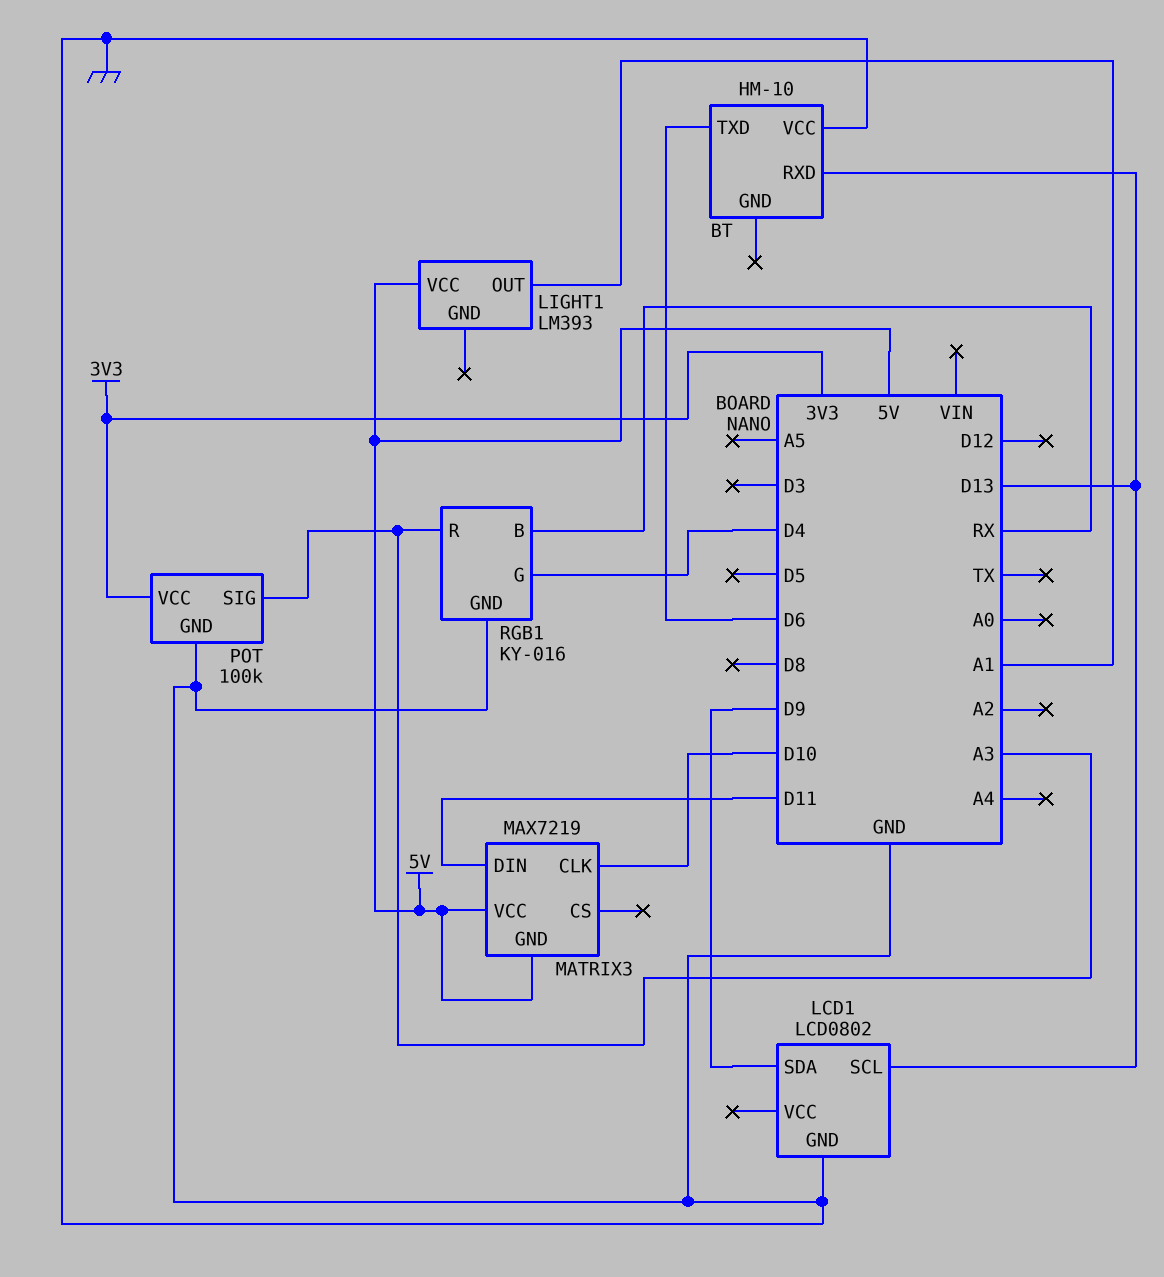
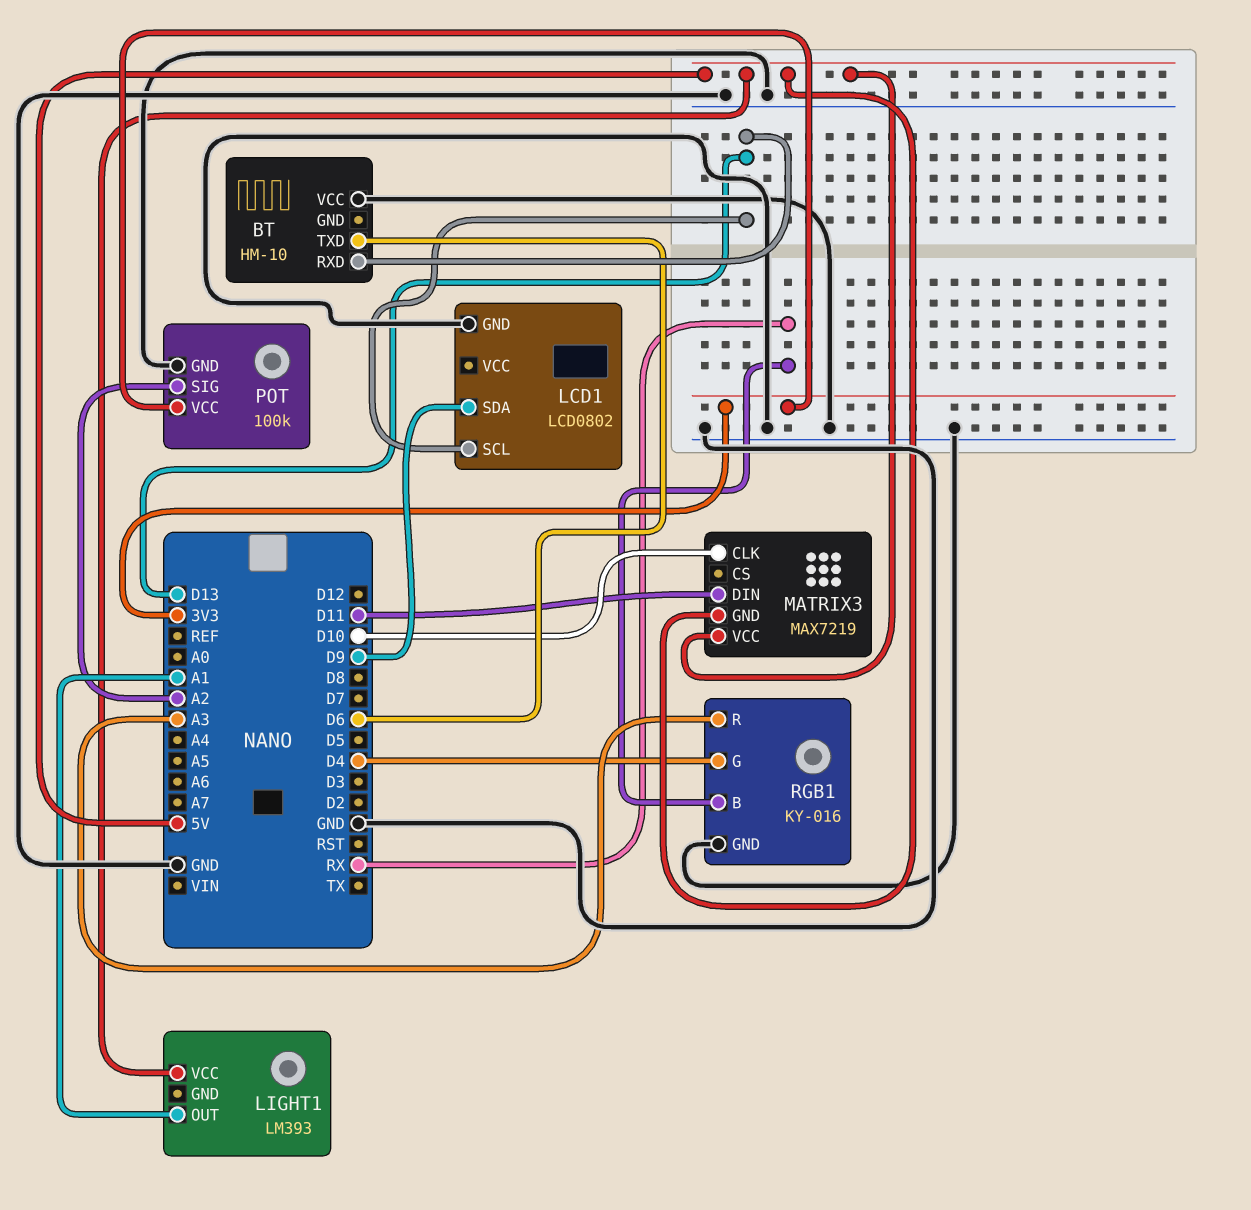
POT pin SIG: A3 -> A2

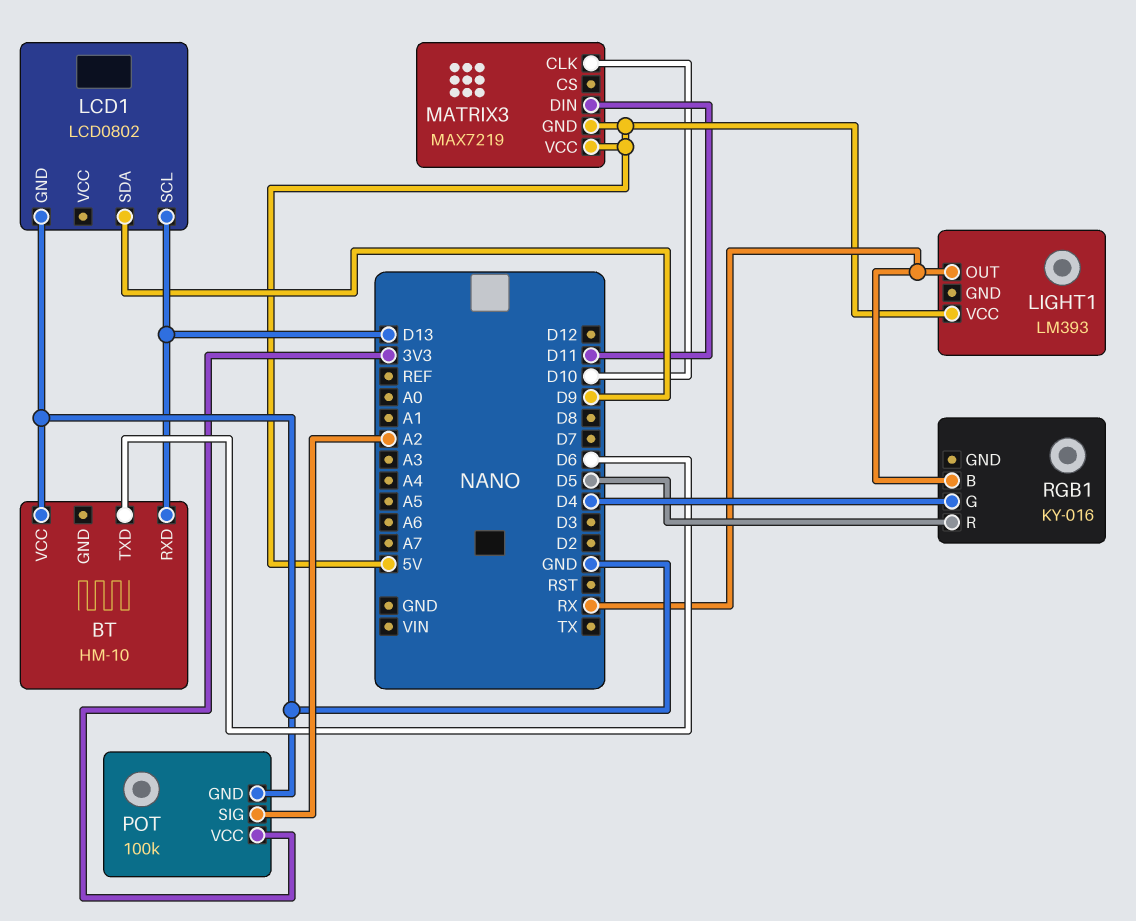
LIGHT1 pin OUT: A1 -> RX
RGB1 pin GND: GND -> none
RGB1 pin R: A3 -> D5

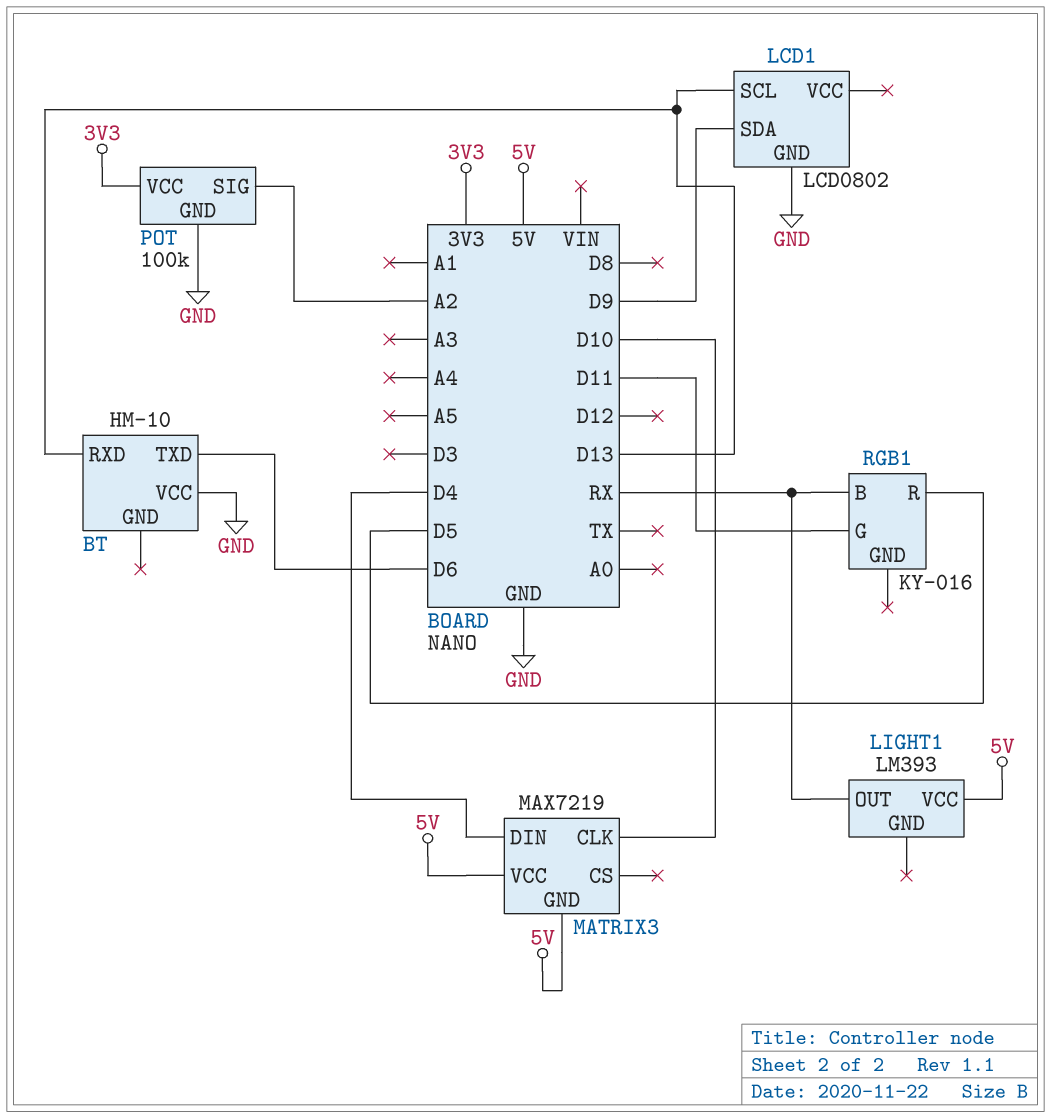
MATRIX3 pin DIN: D11 -> D4
RGB1 pin G: D4 -> D11

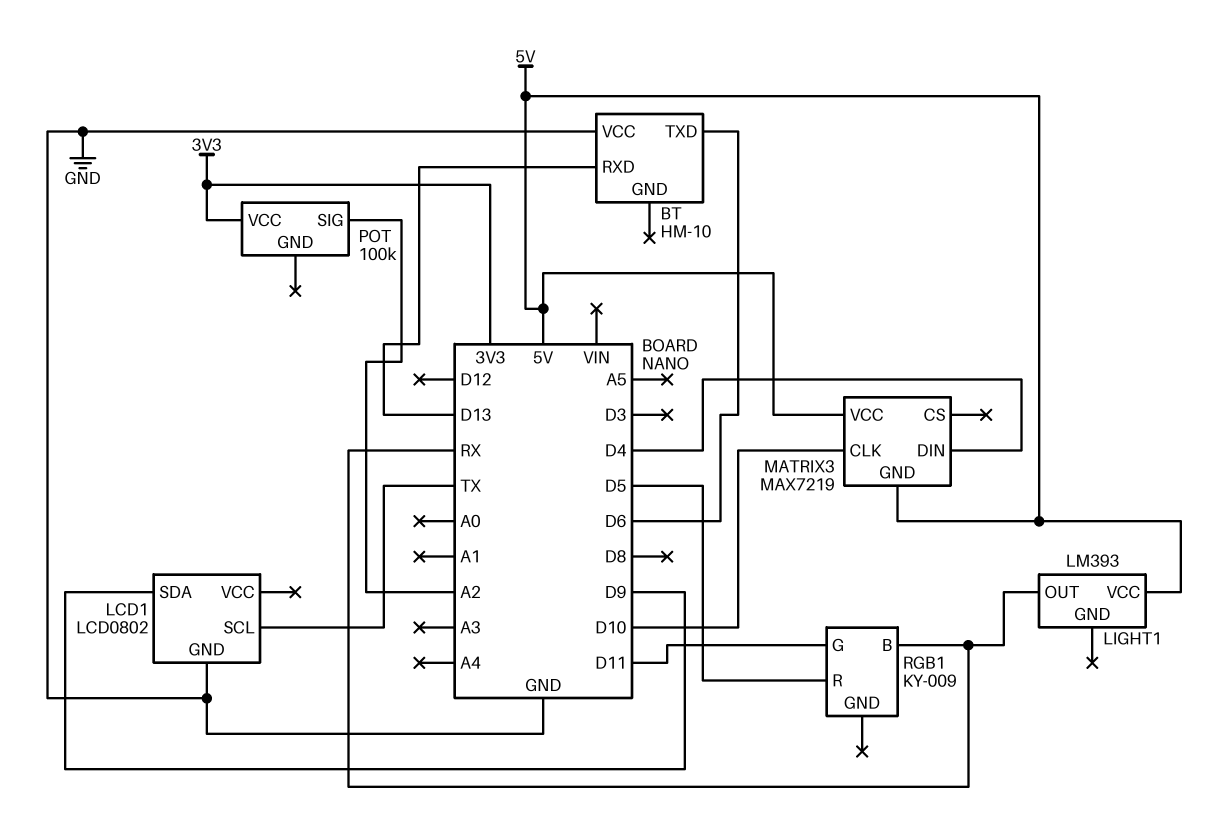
LCD1 pin SCL: D13 -> TX
POT pin GND: GND -> none
RGB1: KY-016 -> KY-009

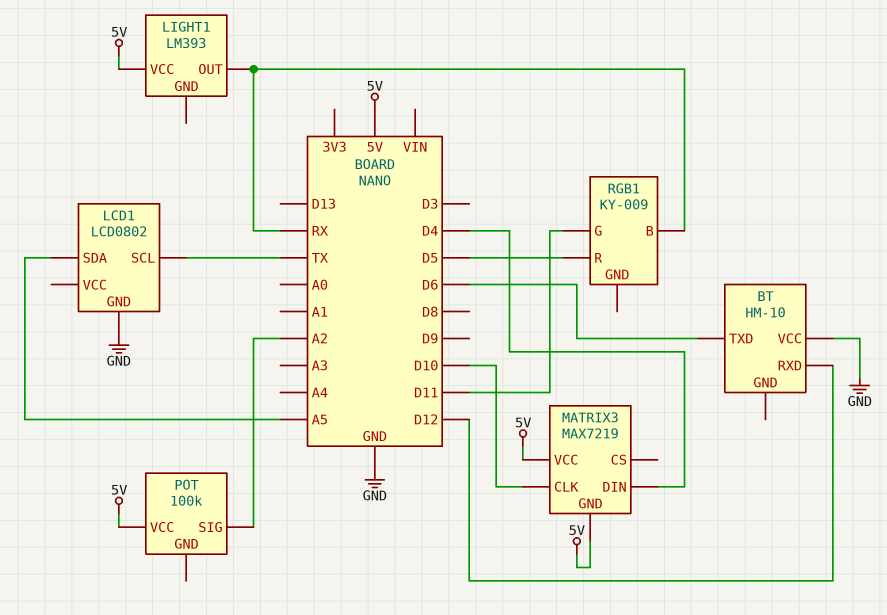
BT pin RXD: D13 -> D12
LCD1 pin SDA: D9 -> A5
POT pin VCC: 3V3 -> 5V

